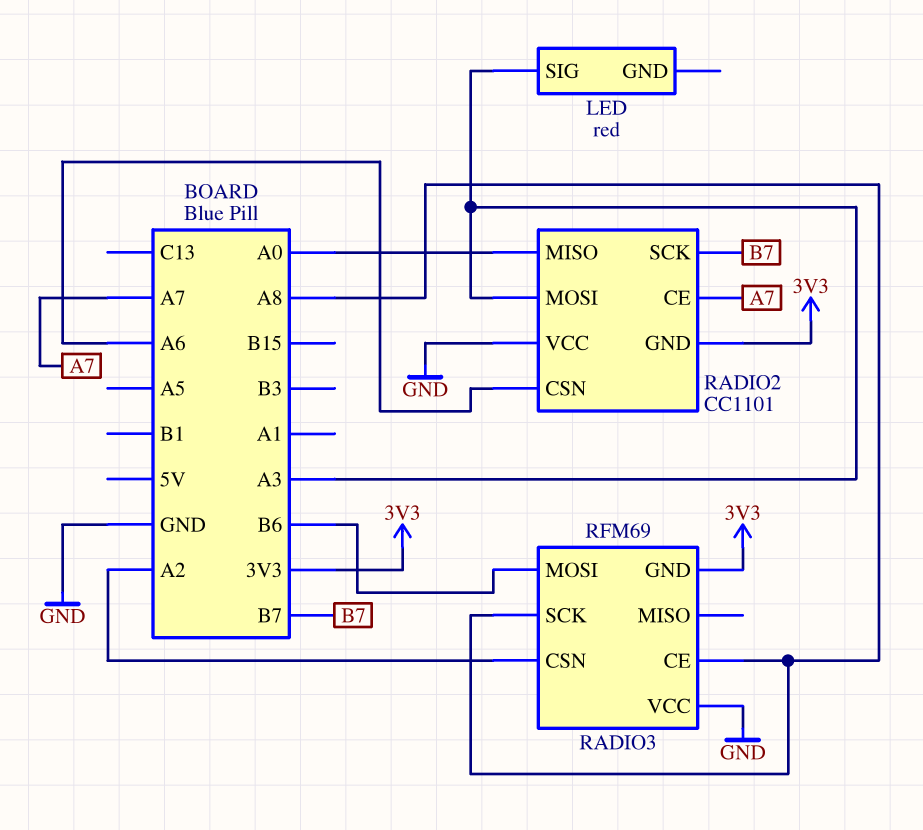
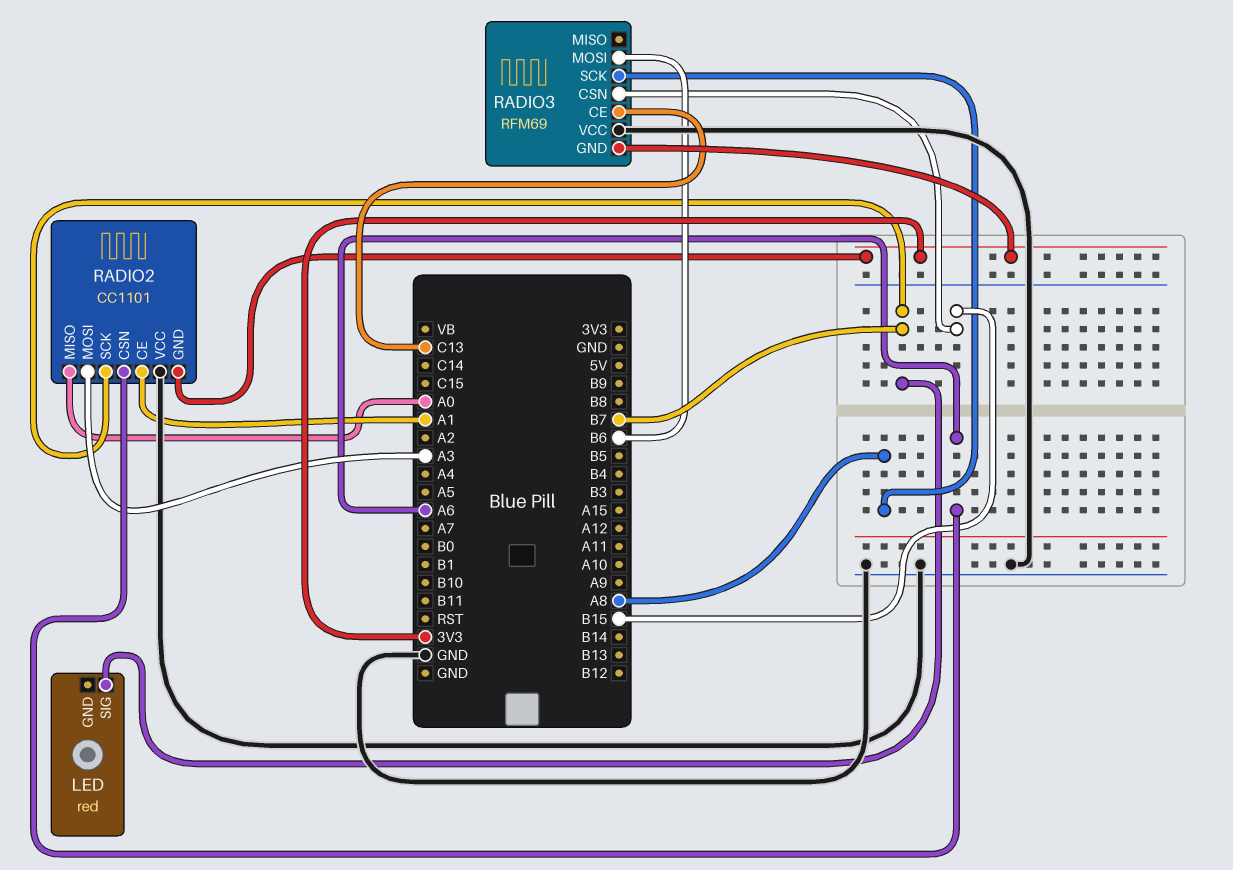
LED pin SIG: A3 -> B7
RADIO2 pin CE: A7 -> A1
RADIO3 pin CE: A8 -> C13
RADIO3 pin CSN: A2 -> B15

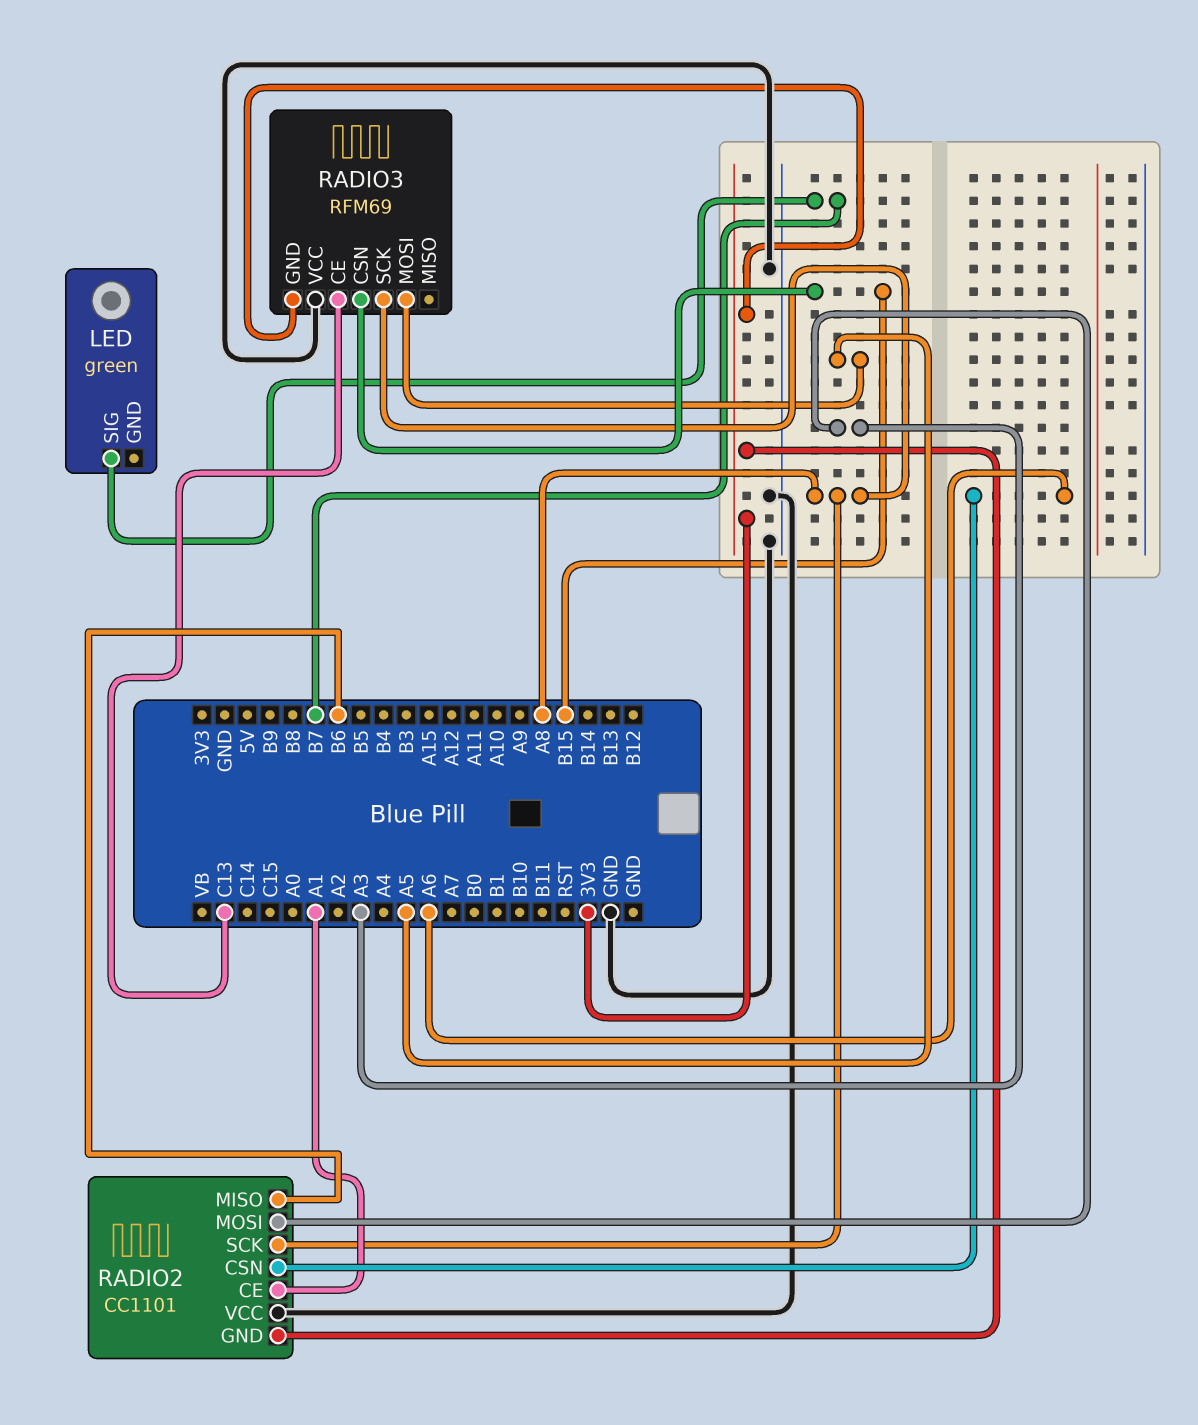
LED: red -> green
RADIO2 pin MISO: A0 -> B6
RADIO2 pin SCK: B7 -> A8
RADIO3 pin MOSI: B6 -> A5

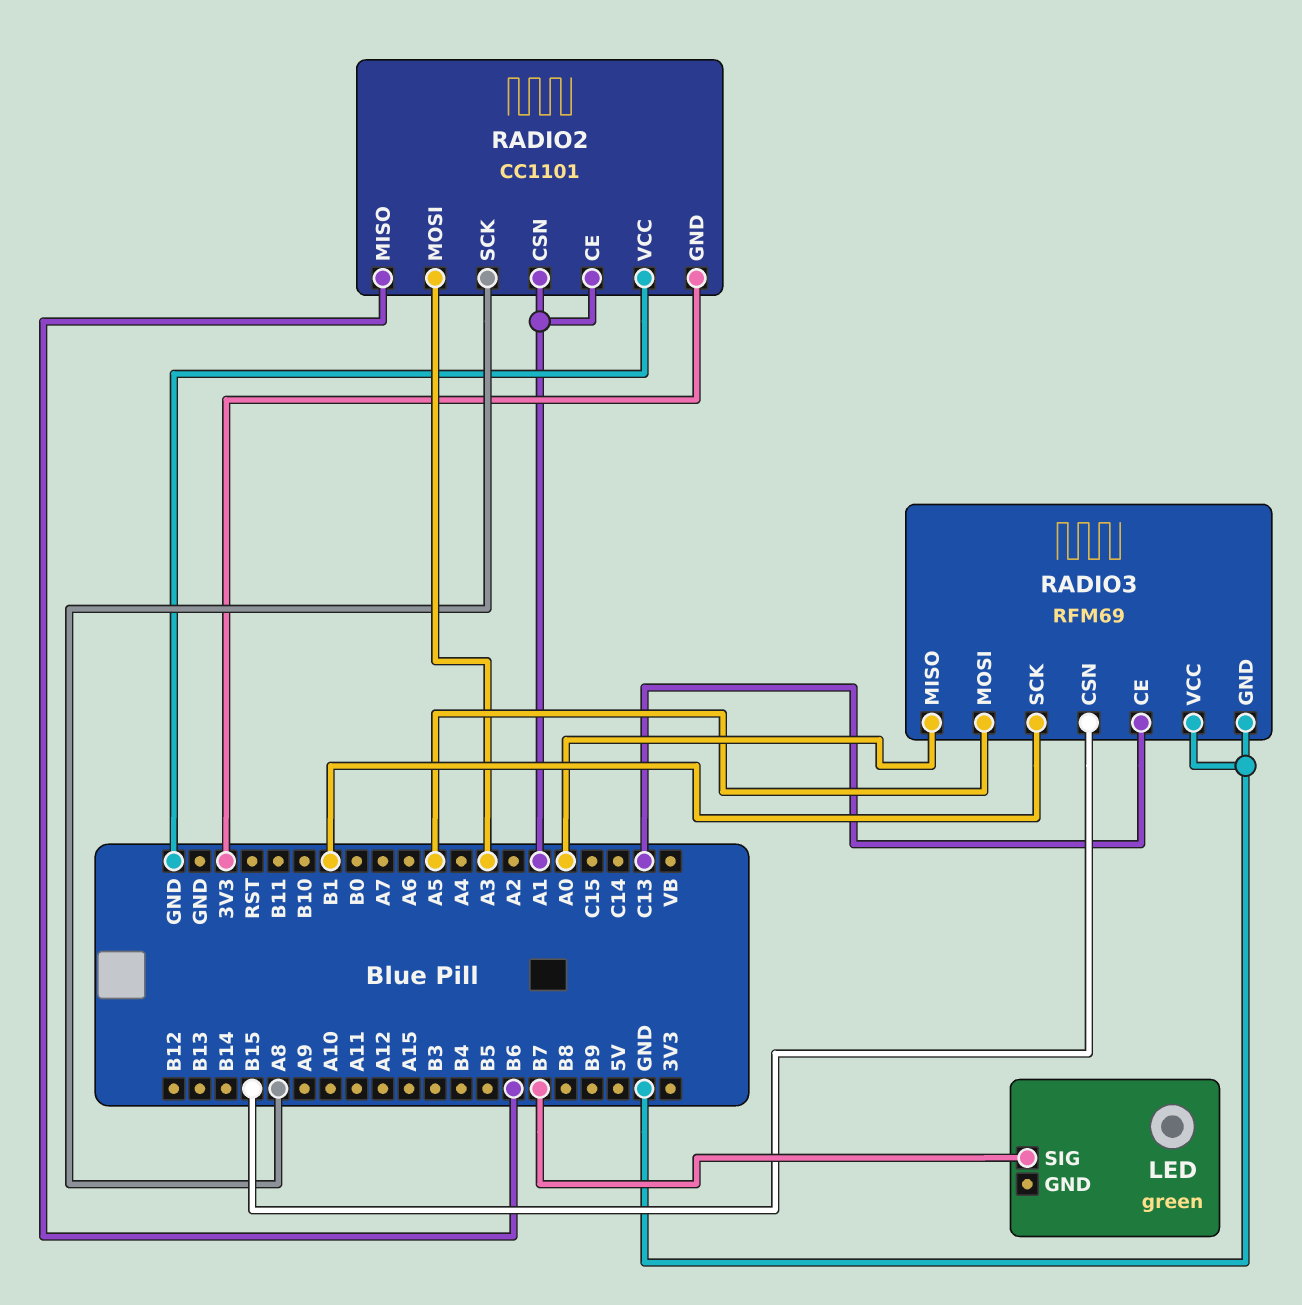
RADIO2 pin CSN: A6 -> A1
RADIO3 pin GND: 3V3 -> GND
RADIO3 pin MISO: none -> A0
RADIO3 pin SCK: A8 -> B1

